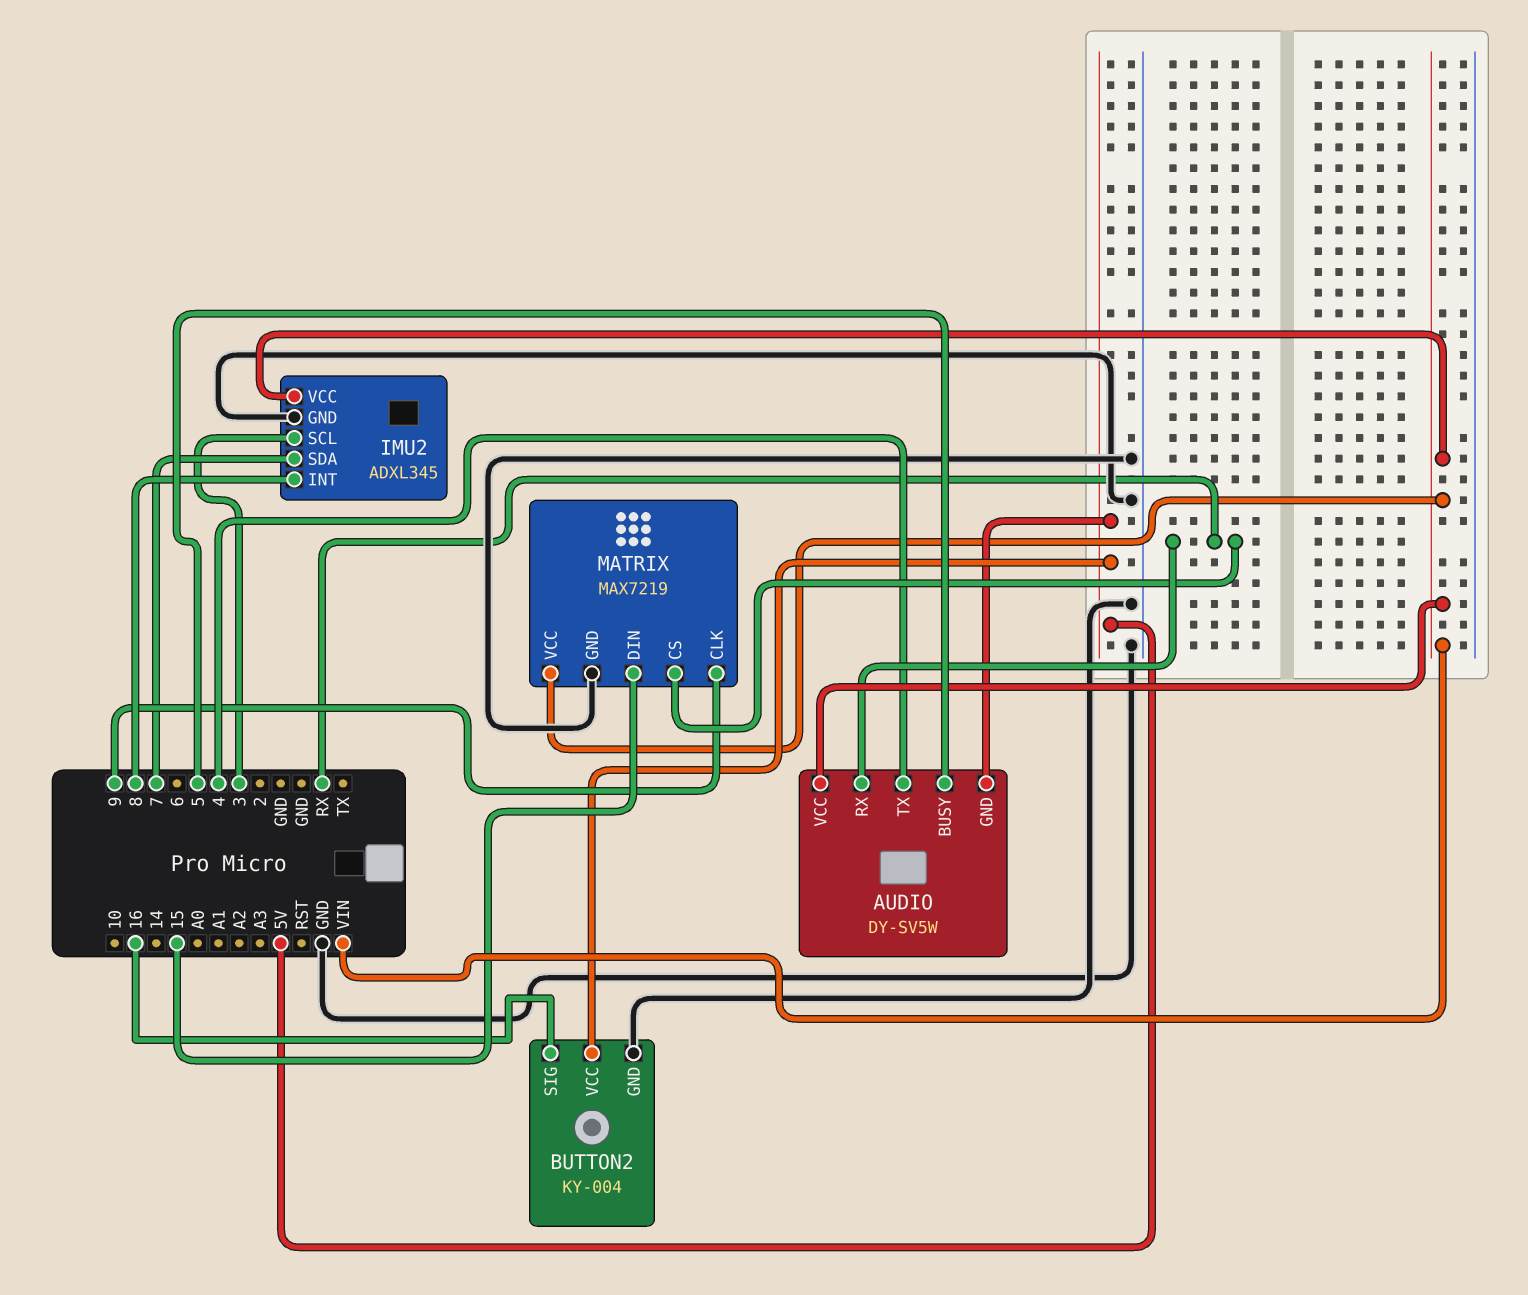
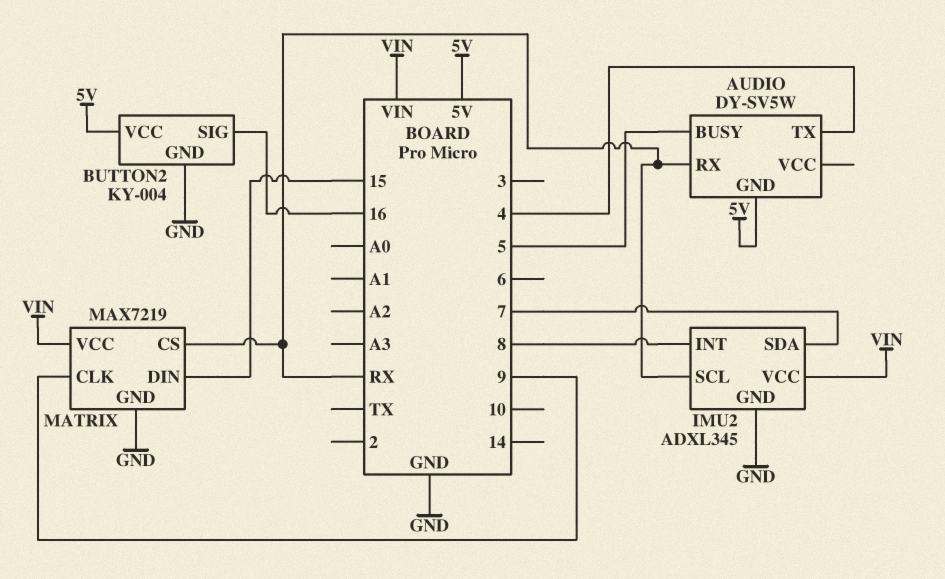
AUDIO pin VCC: VIN -> none
IMU2 pin SCL: 3 -> RX

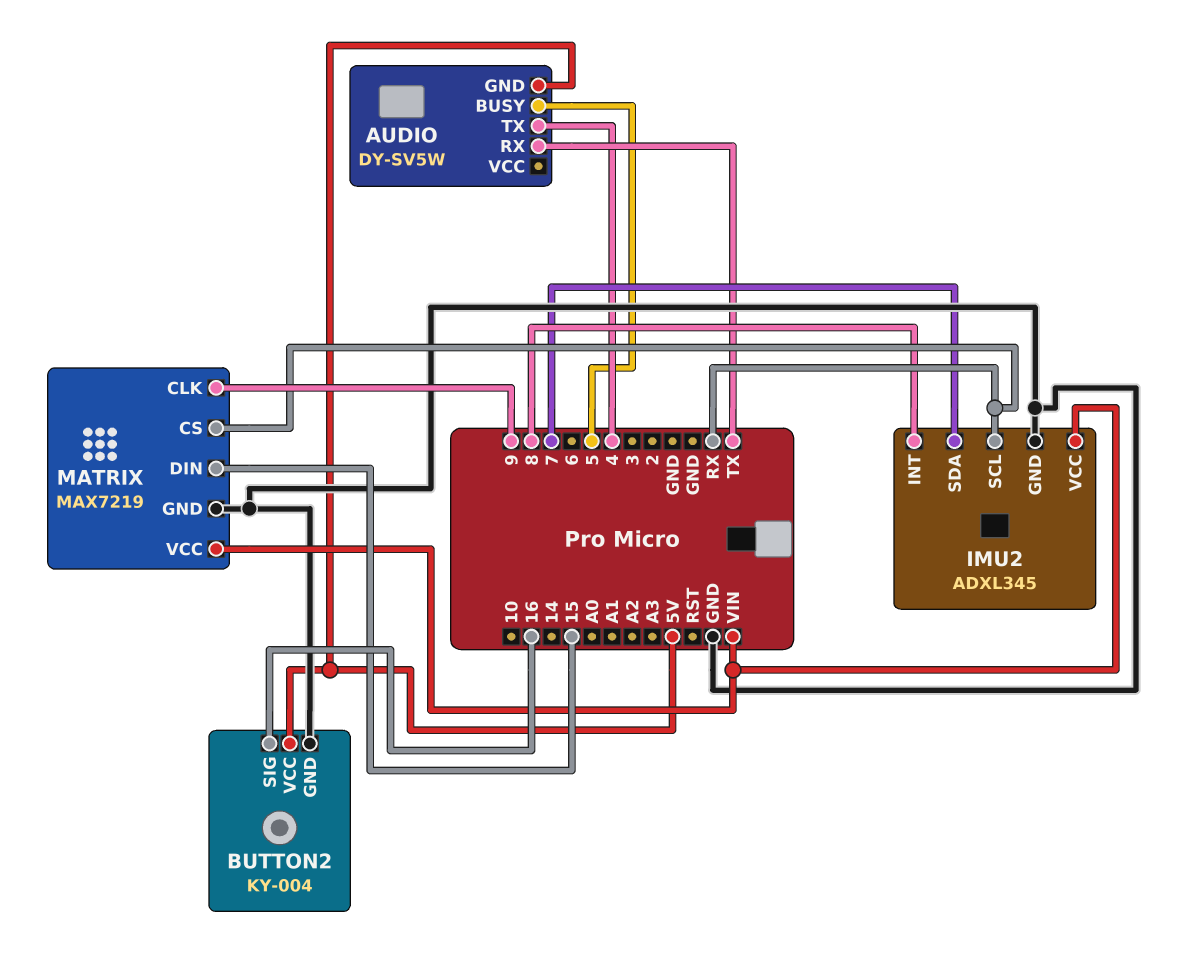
AUDIO pin RX: RX -> TX

